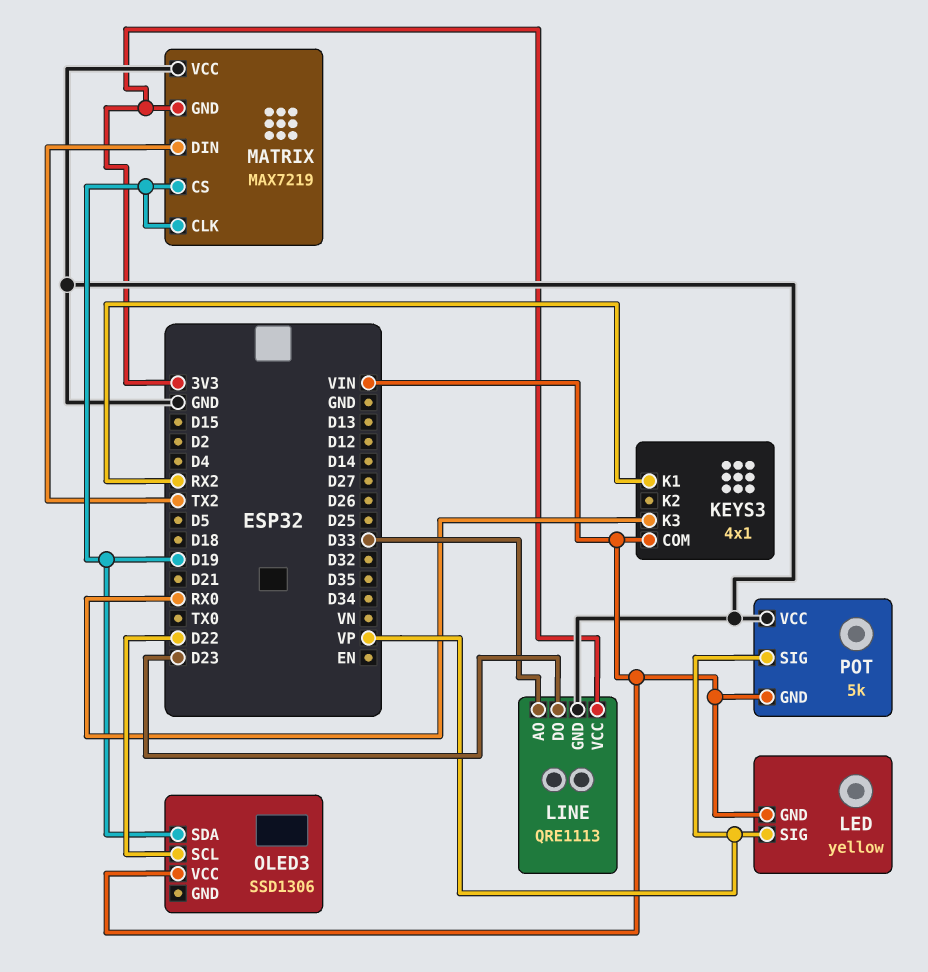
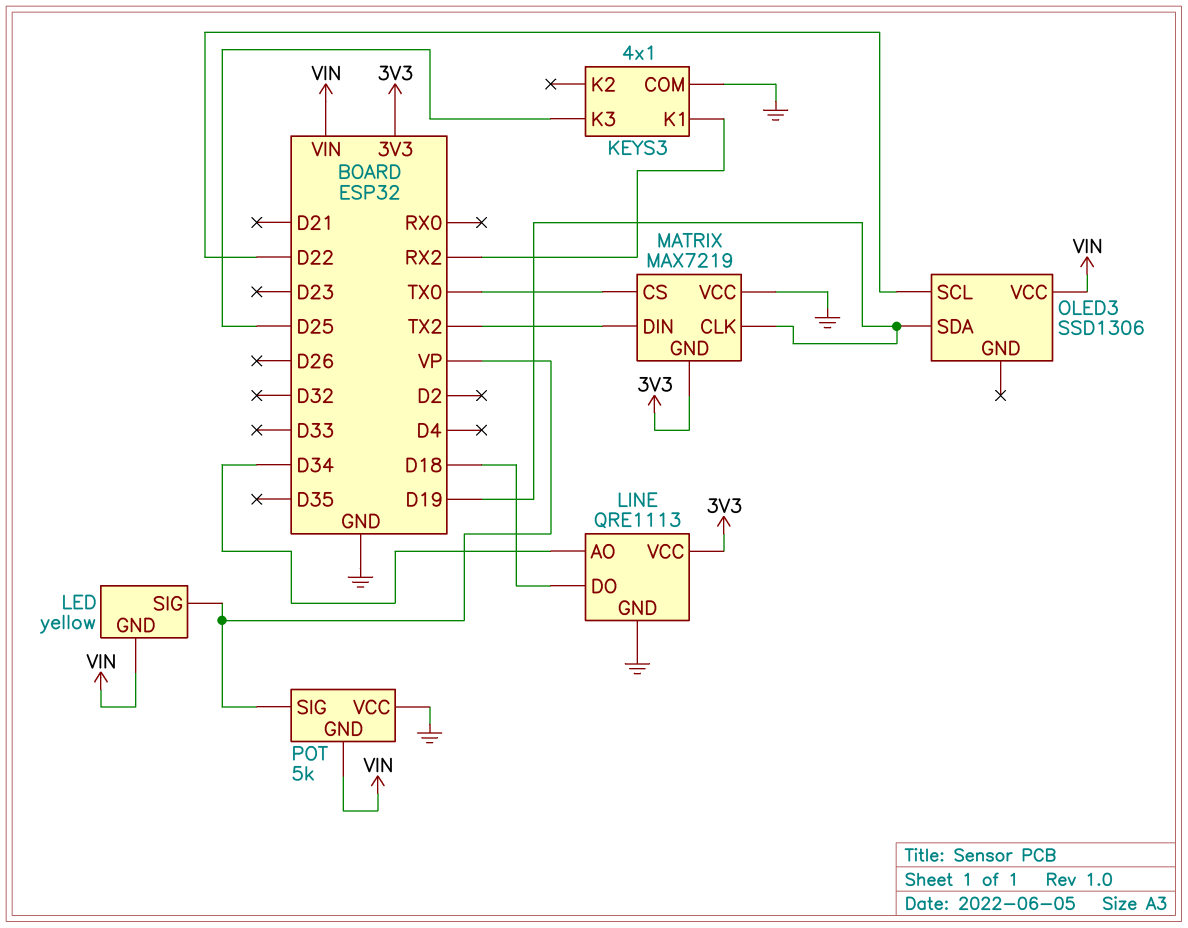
KEYS3 pin COM: VIN -> GND
KEYS3 pin K3: RX0 -> D25
LINE pin AO: D33 -> D34
LINE pin DO: D23 -> D18
MATRIX pin CS: D19 -> TX0

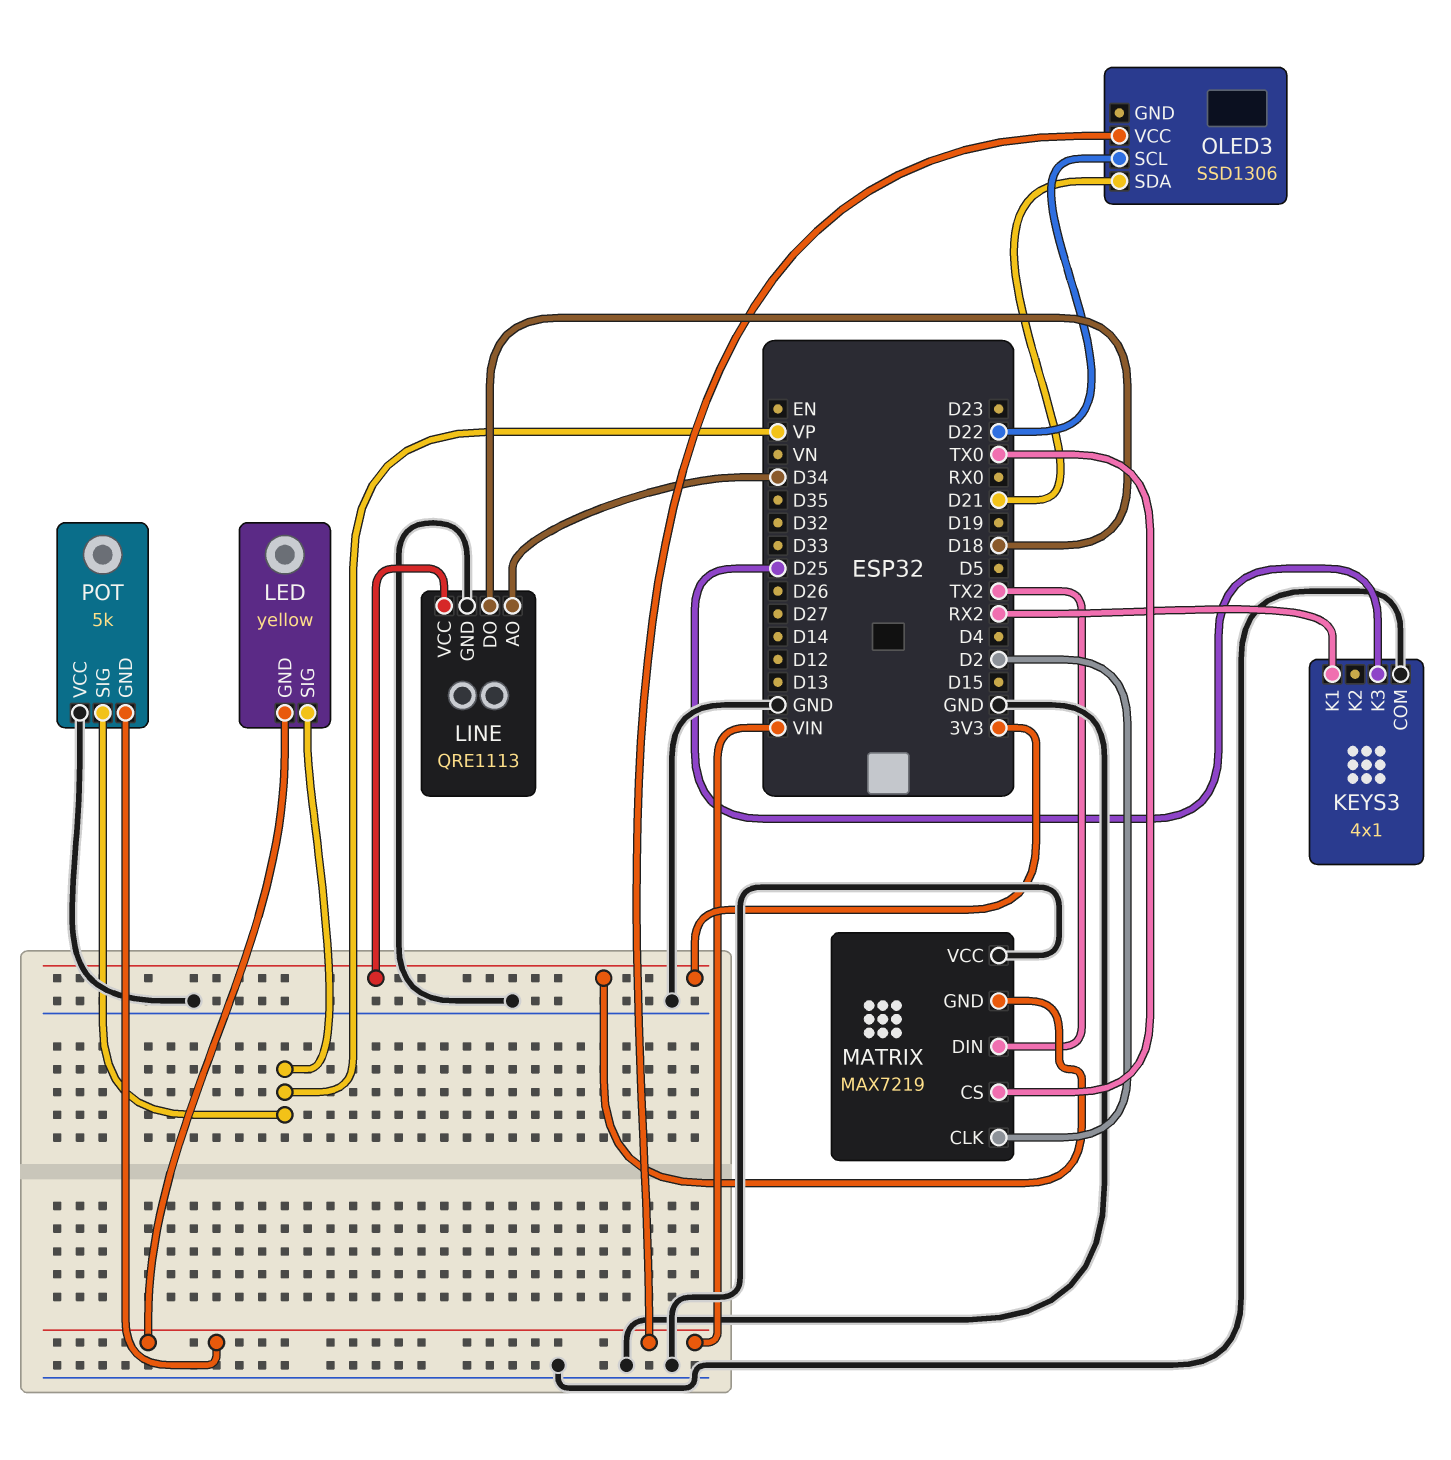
MATRIX pin CLK: D19 -> D2
OLED3 pin SDA: D19 -> D21

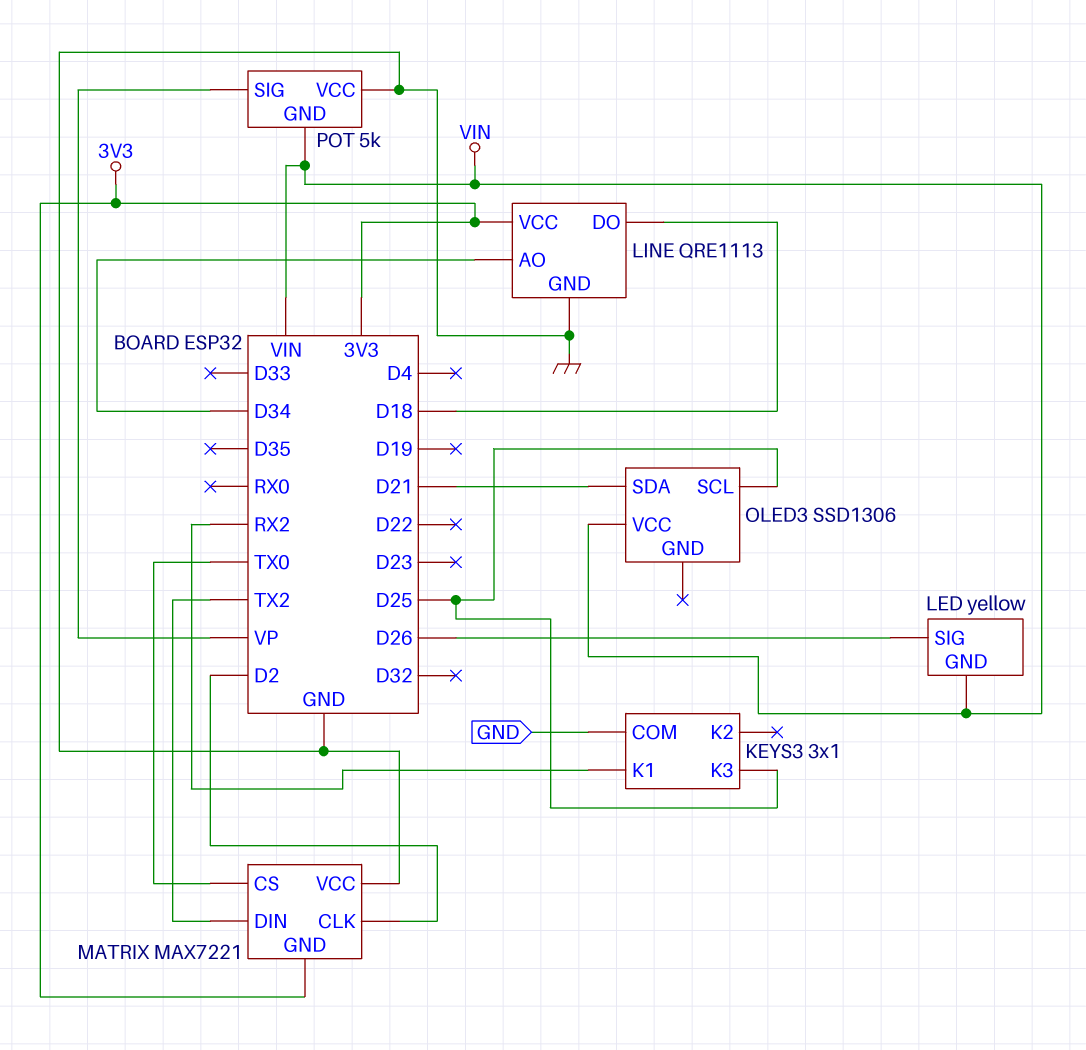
KEYS3: 4x1 -> 3x1
LED pin SIG: VP -> D26
MATRIX: MAX7219 -> MAX7221
OLED3 pin SCL: D22 -> D25

